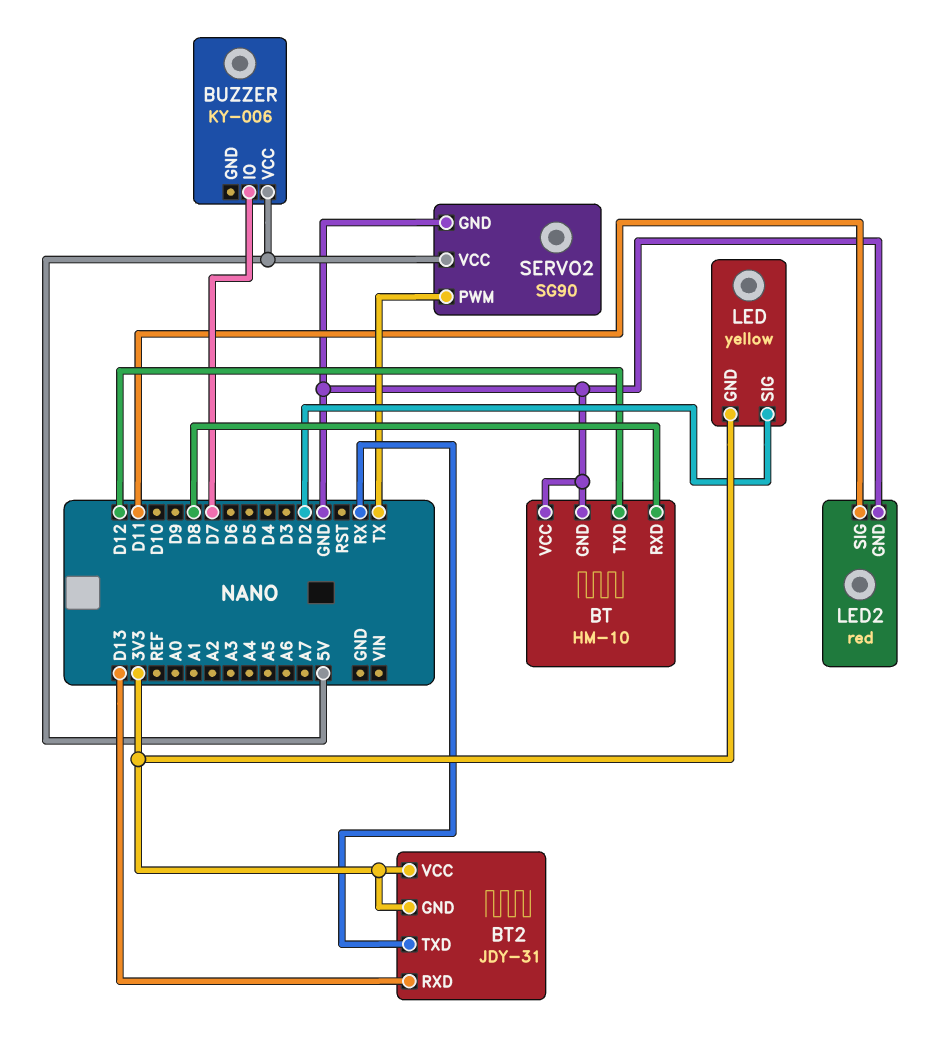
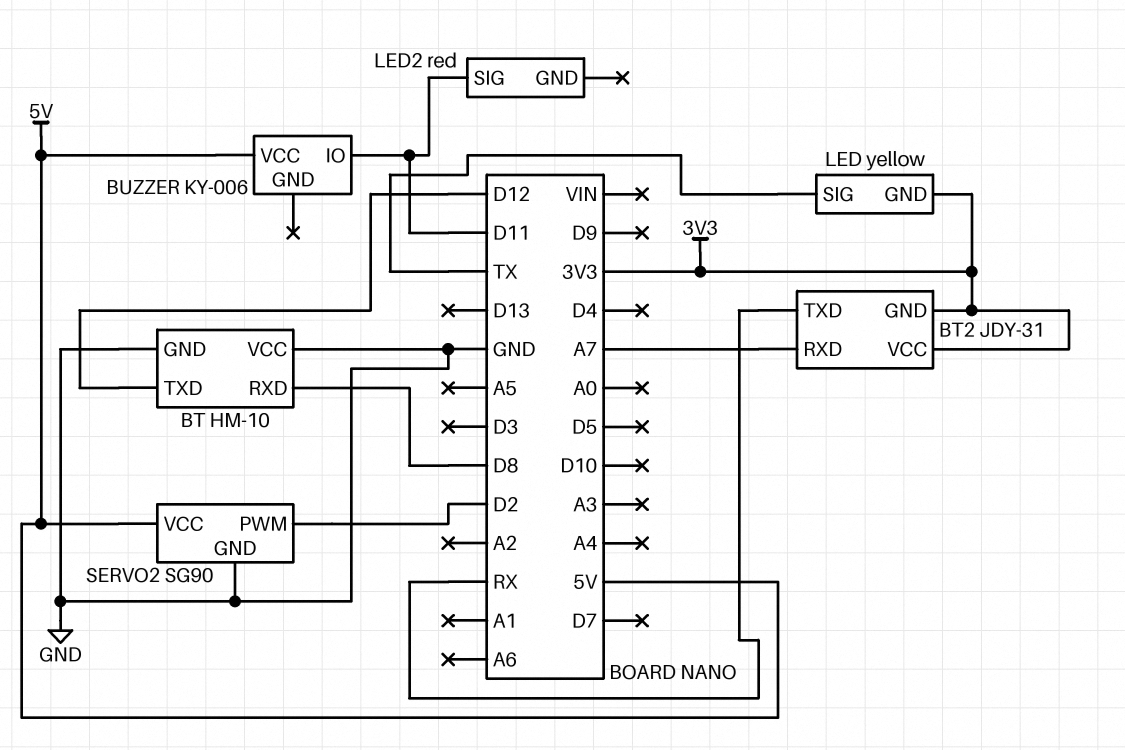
BT2 pin RXD: D13 -> A7
BUZZER pin IO: D7 -> D11
LED pin SIG: D2 -> TX
LED2 pin GND: GND -> none
SERVO2 pin PWM: TX -> D2

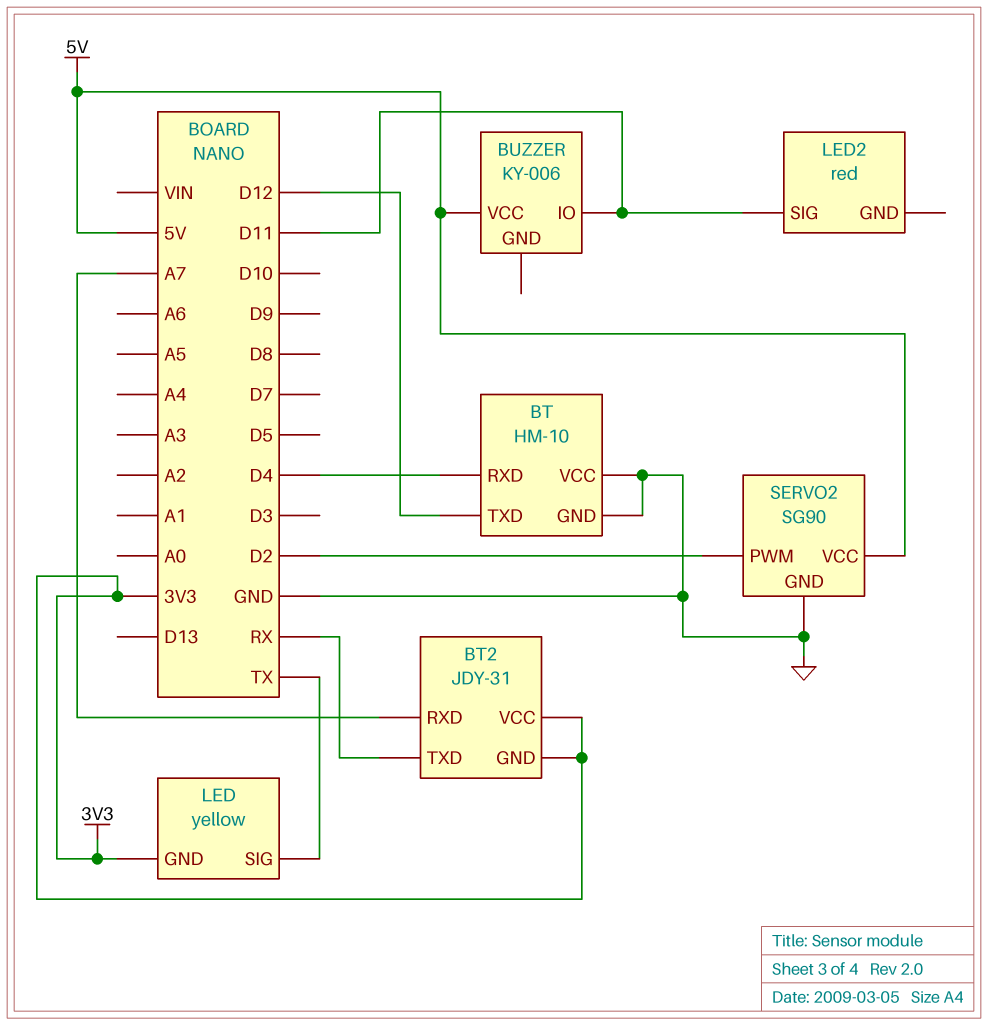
BT pin RXD: D8 -> D4

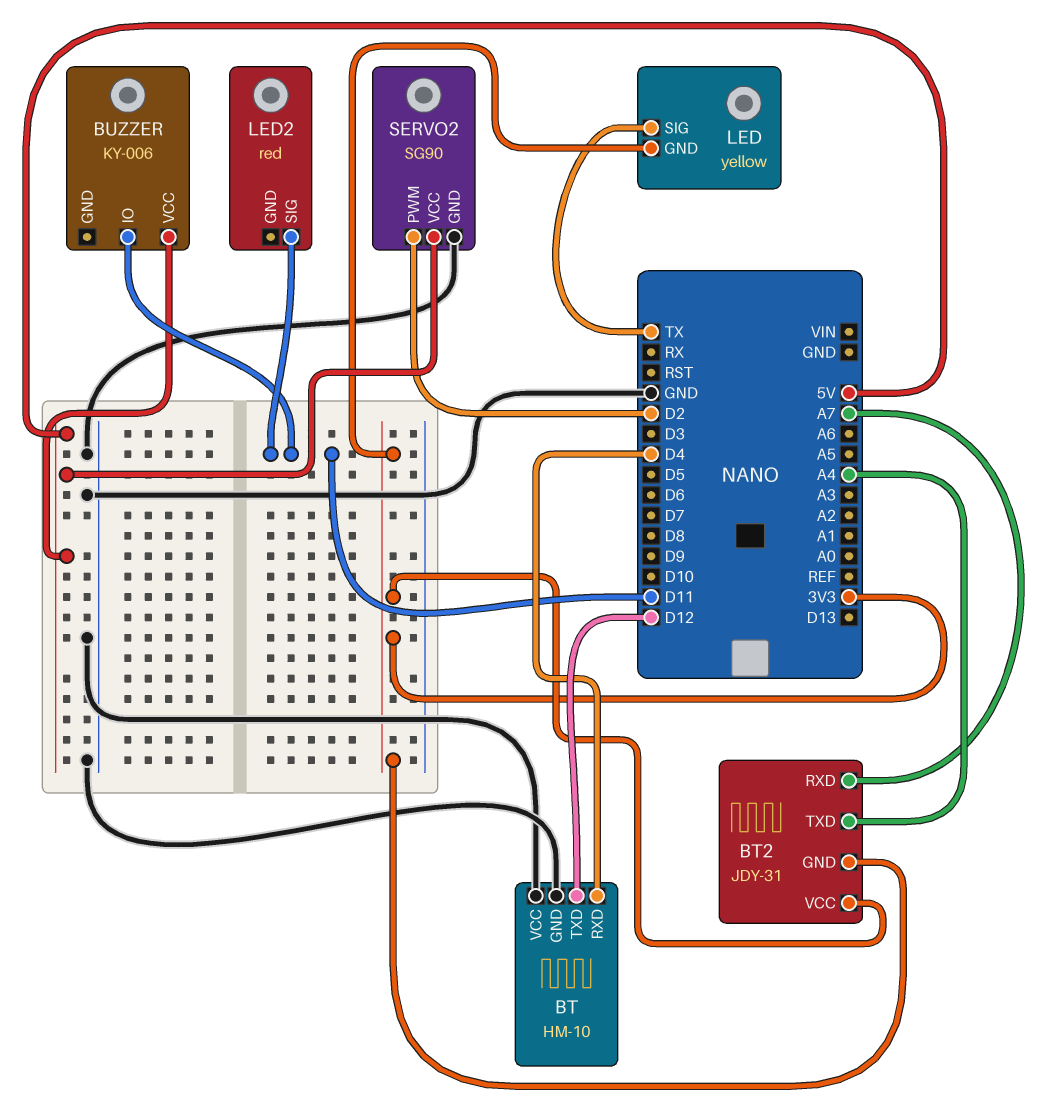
BT2 pin TXD: RX -> A4

